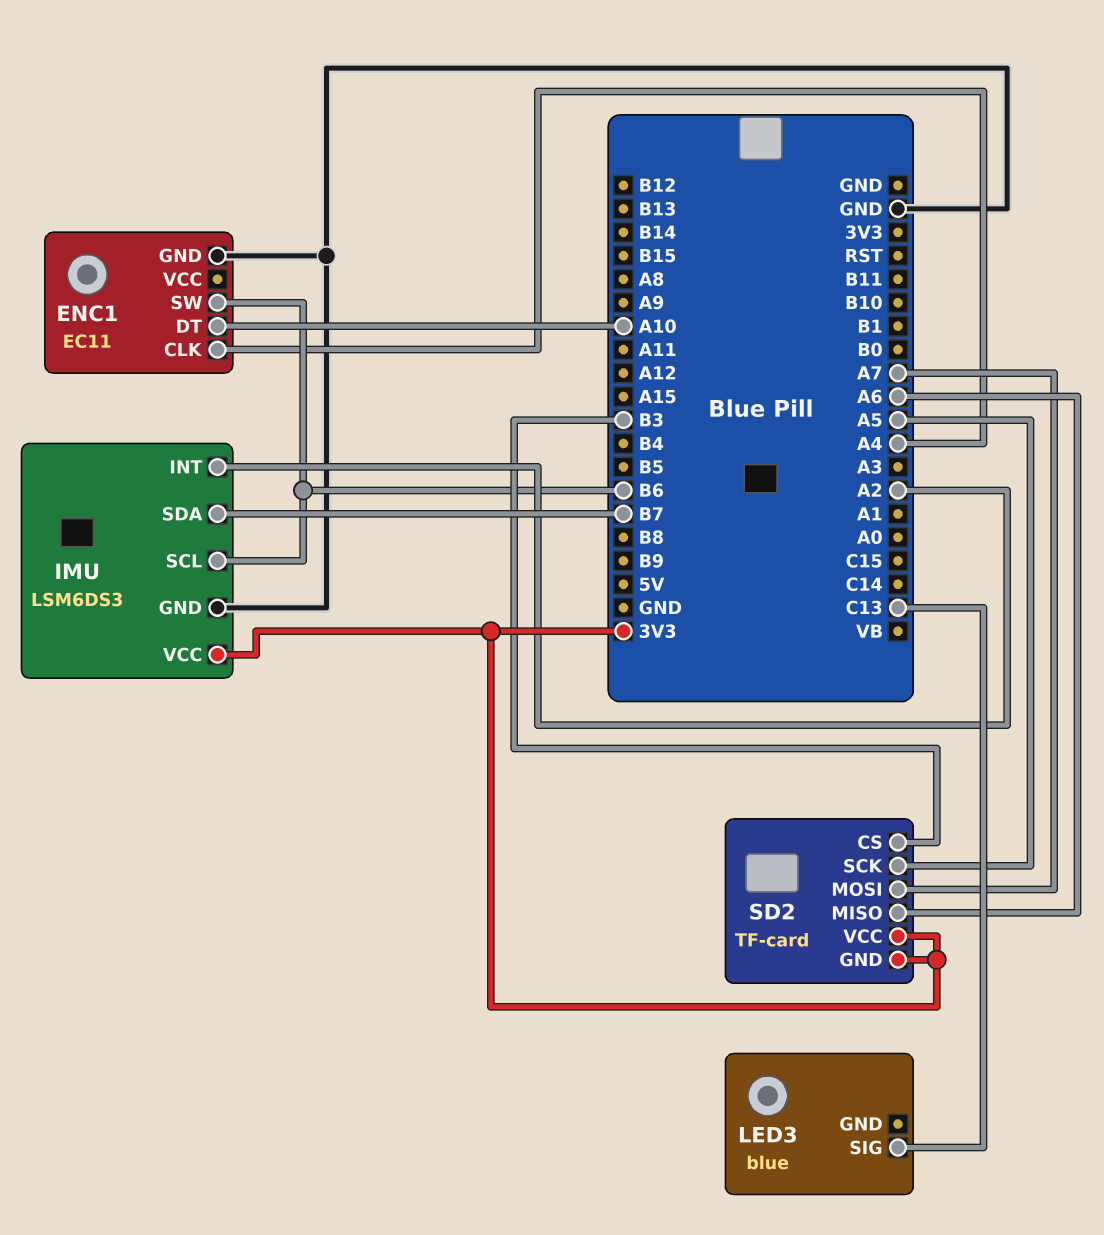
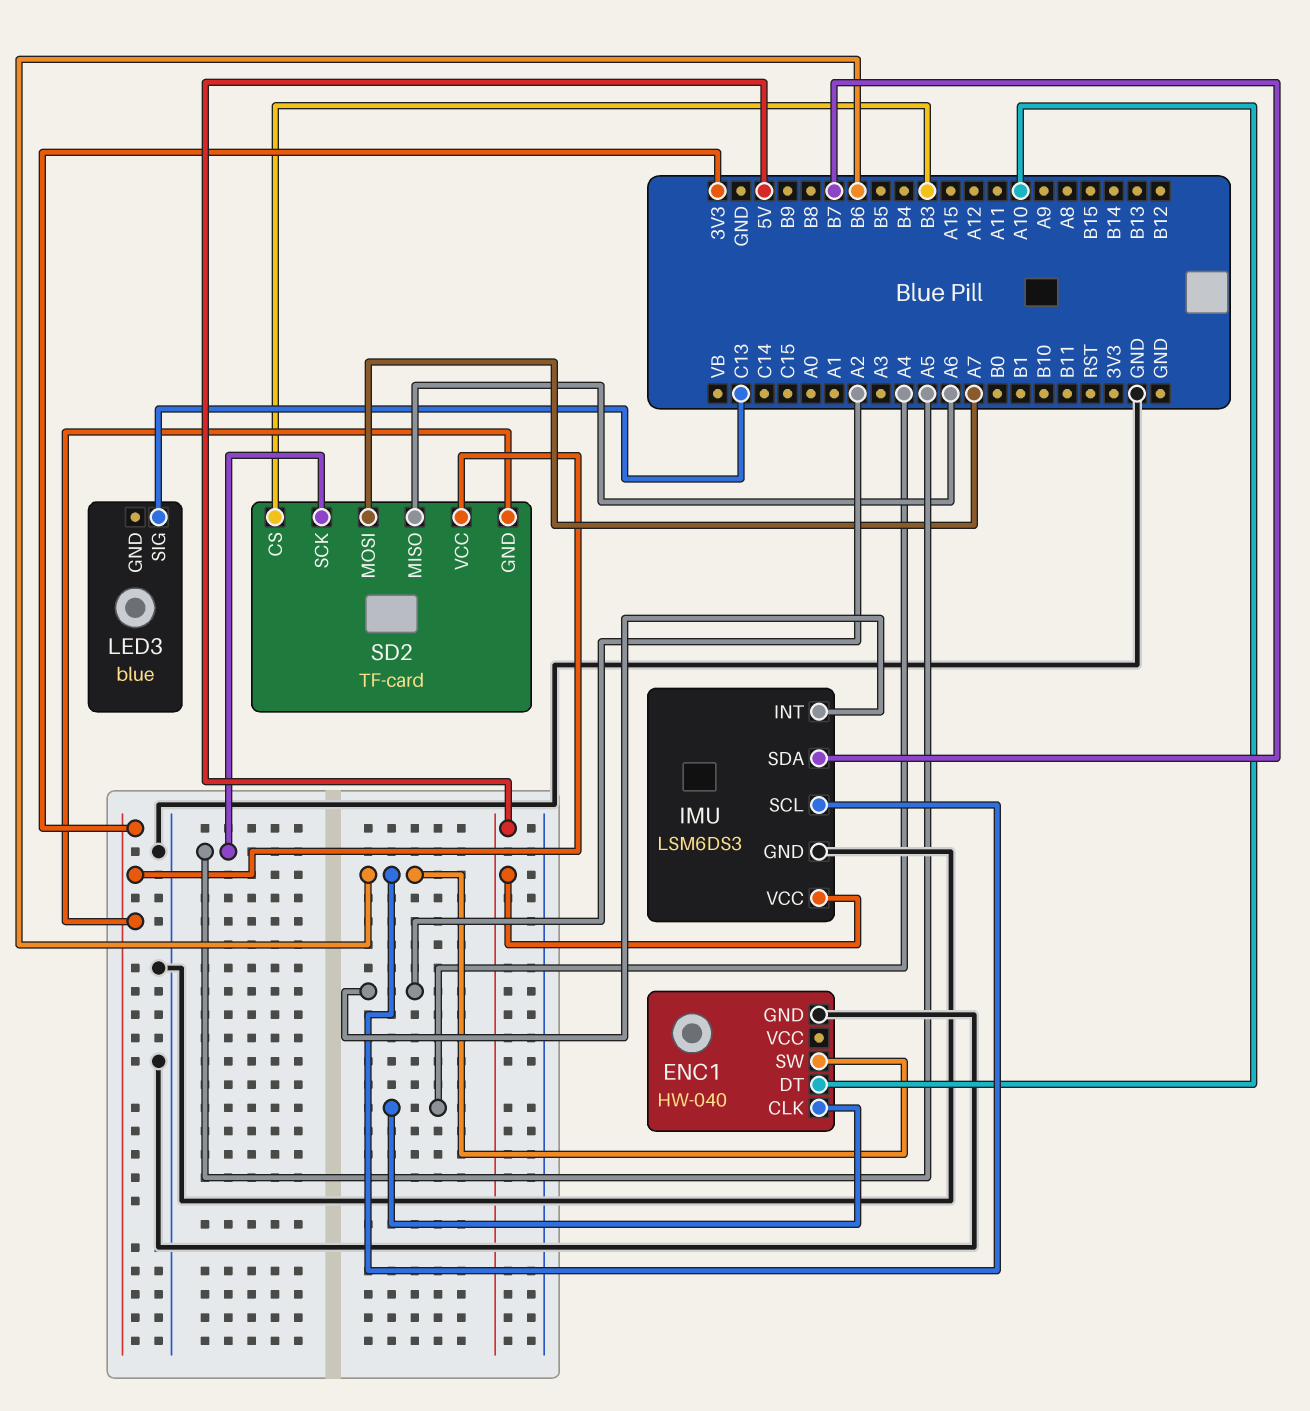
ENC1: EC11 -> HW-040
IMU pin VCC: 3V3 -> 5V

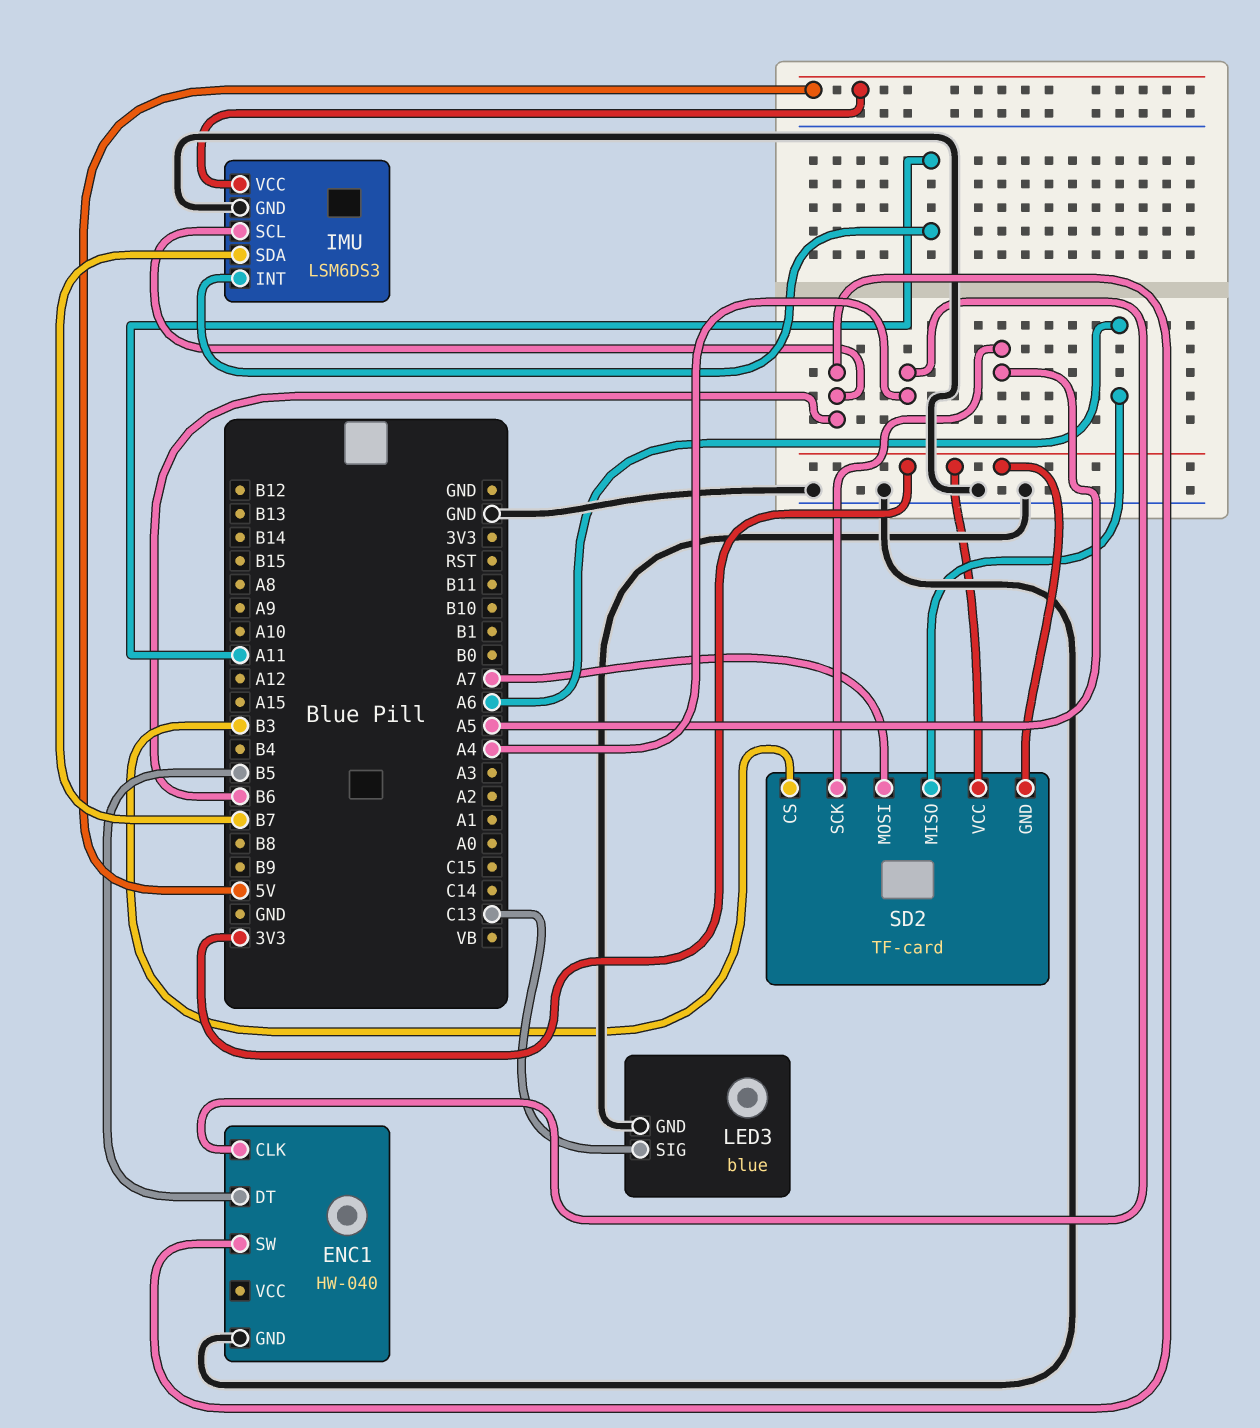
ENC1 pin DT: A10 -> B5
IMU pin INT: A2 -> A11
LED3 pin GND: none -> GND

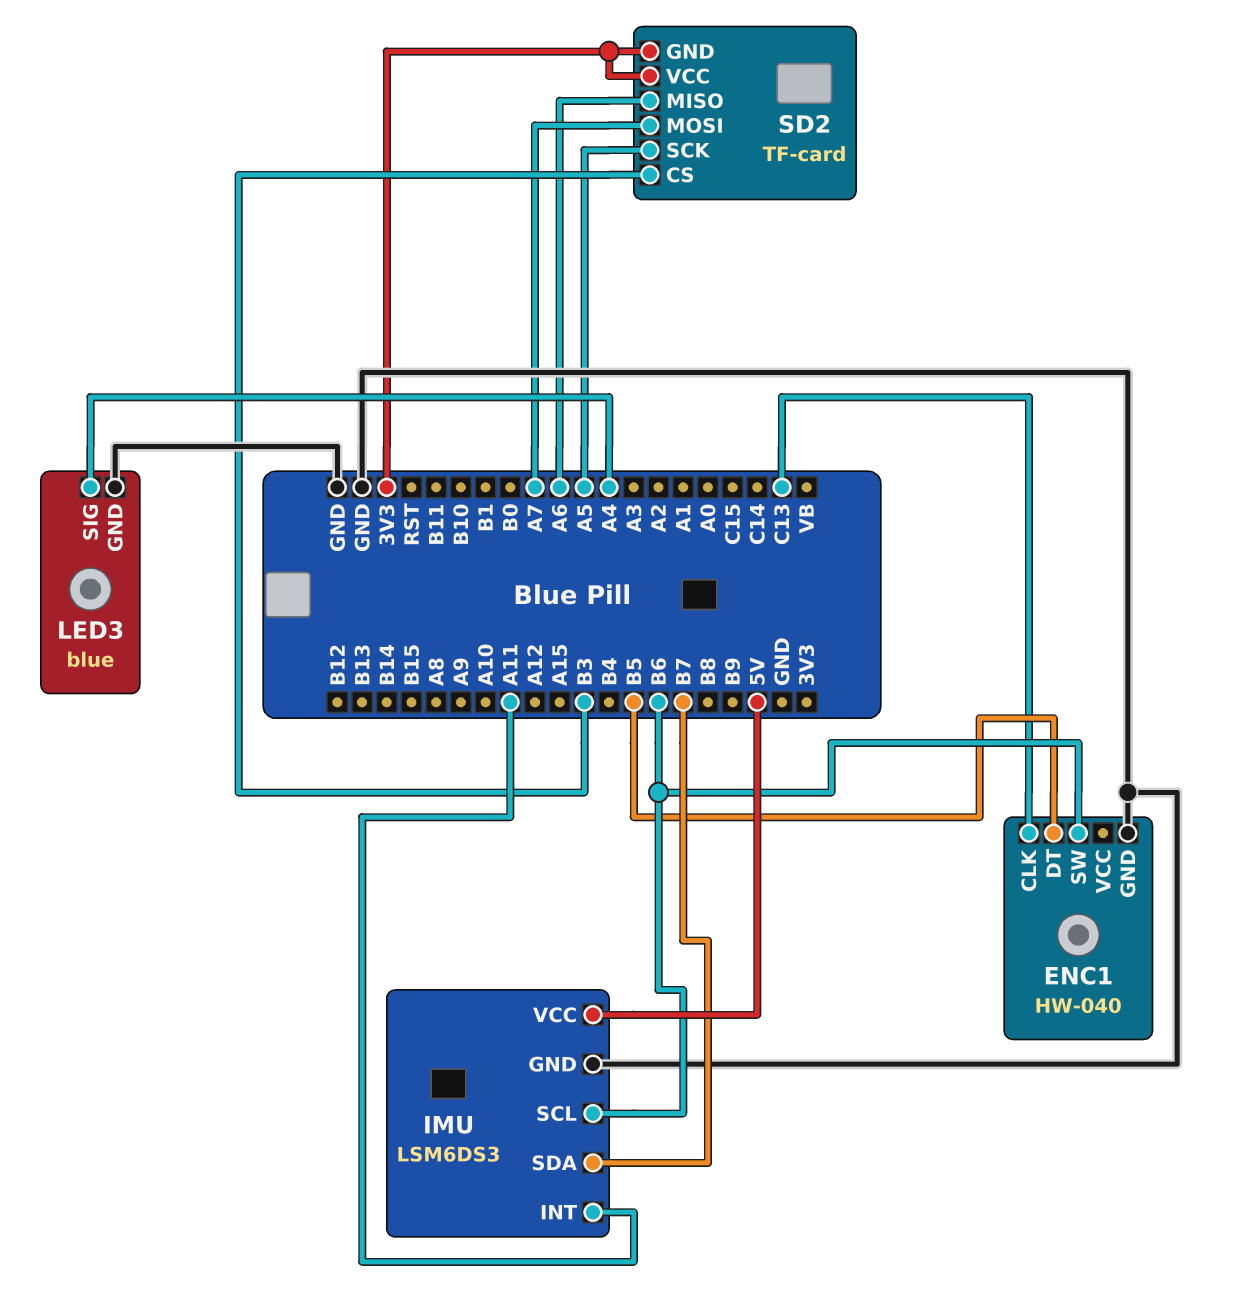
ENC1 pin CLK: A4 -> C13
LED3 pin SIG: C13 -> A4

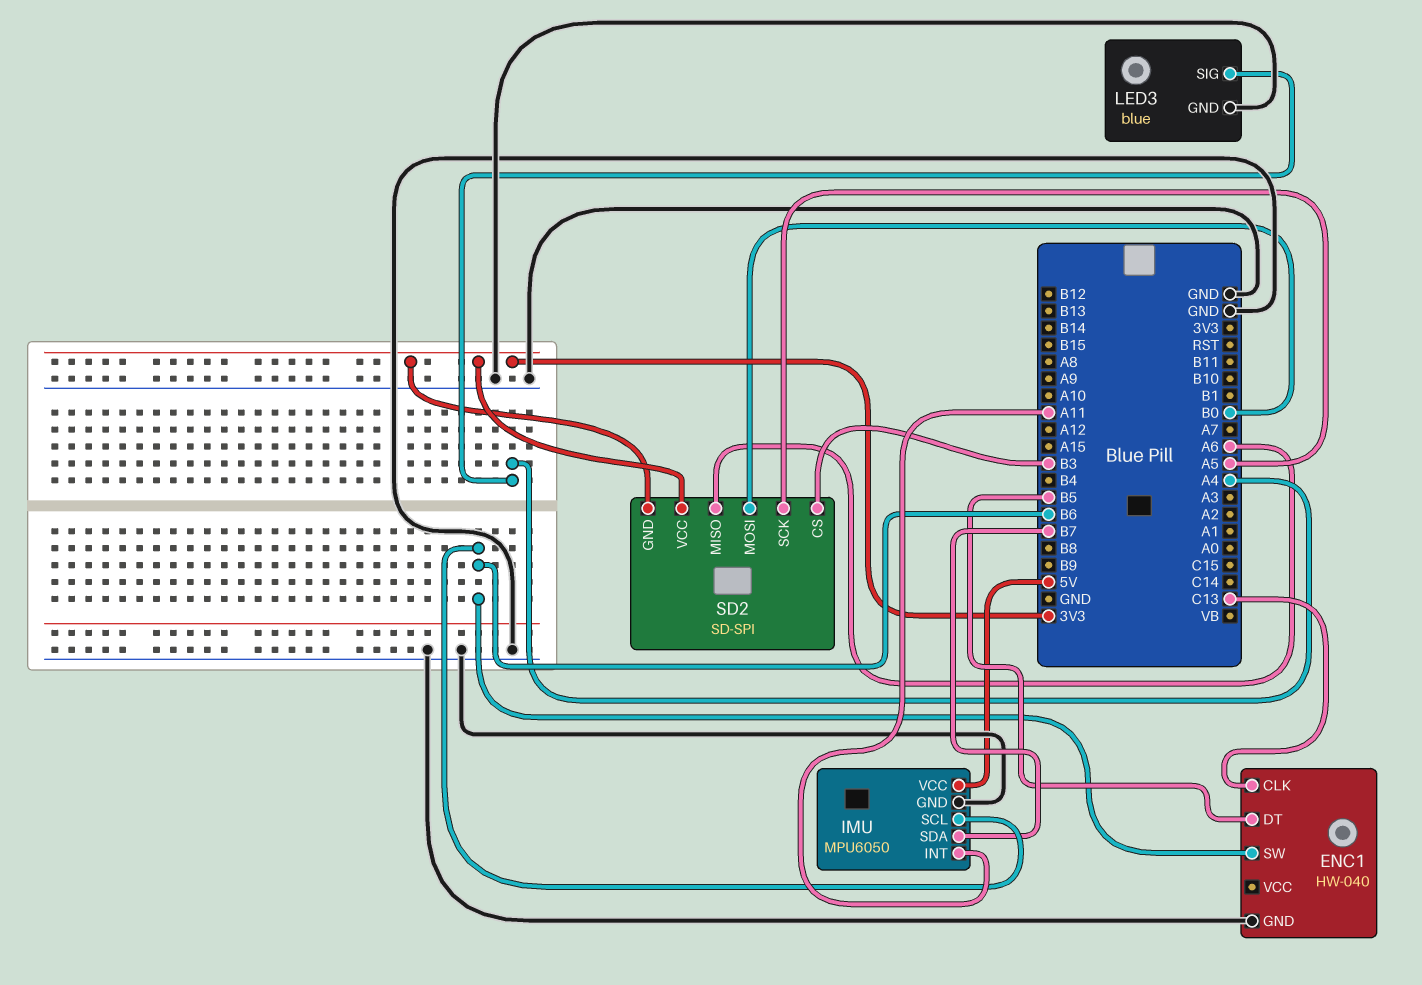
IMU: LSM6DS3 -> MPU6050
SD2: TF-card -> SD-SPI
SD2 pin MOSI: A7 -> B0

